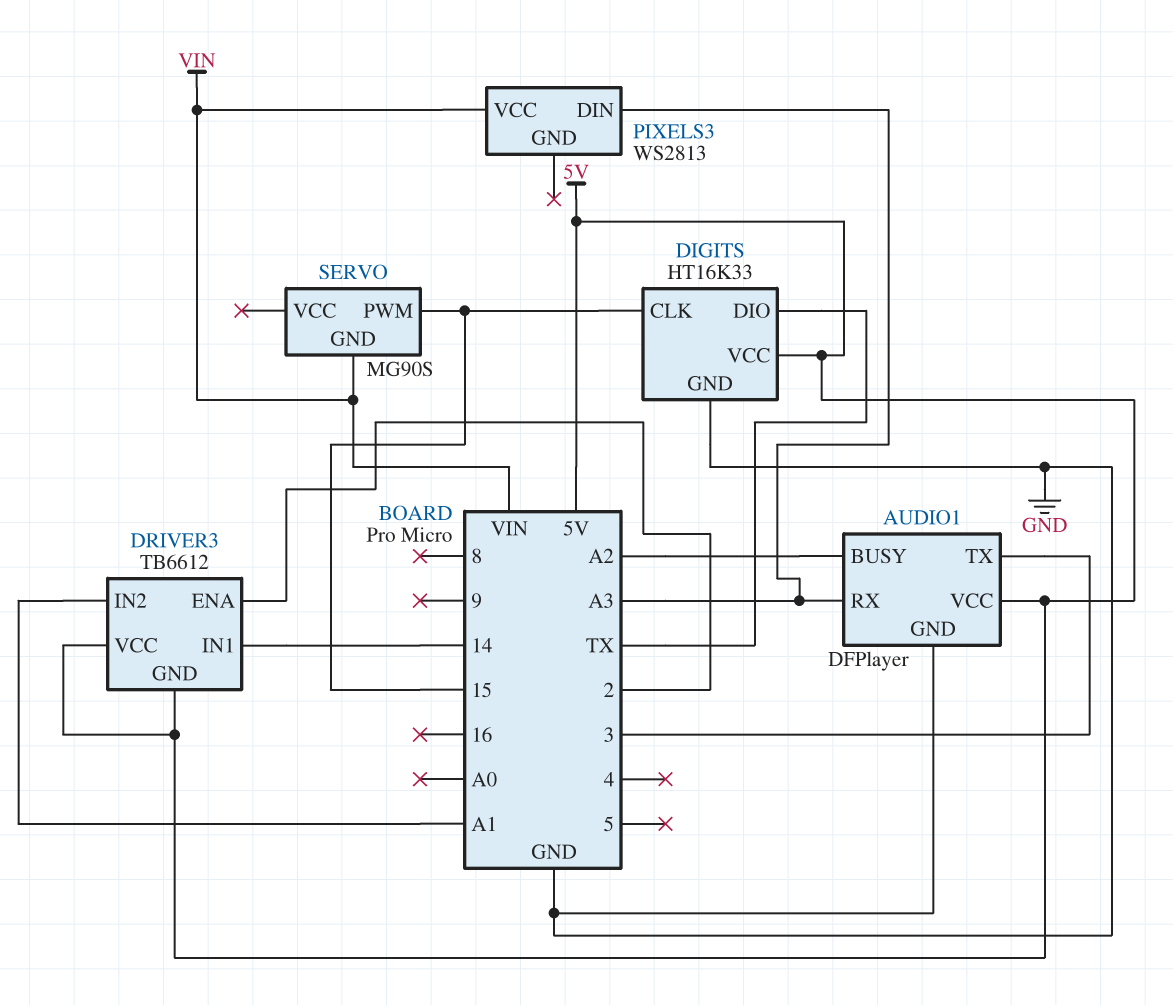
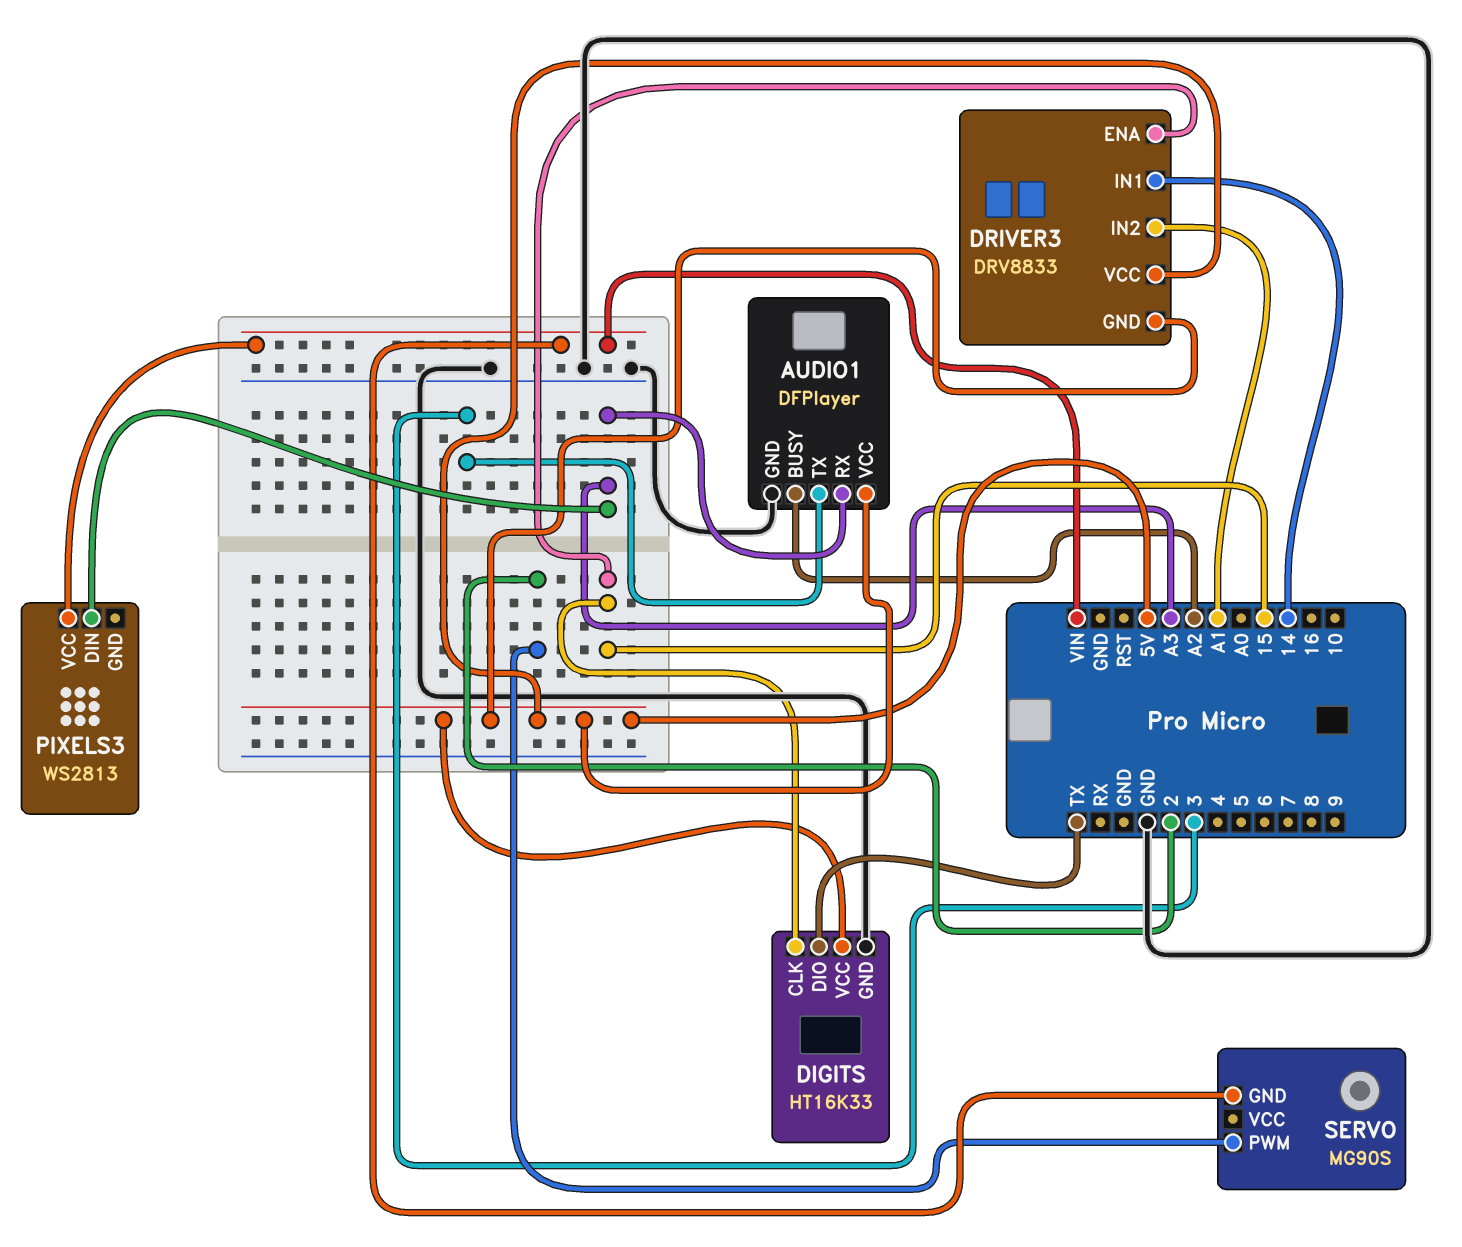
DRIVER3: TB6612 -> DRV8833
DRIVER3 pin ENA: 2 -> 15
SERVO pin PWM: 15 -> 2

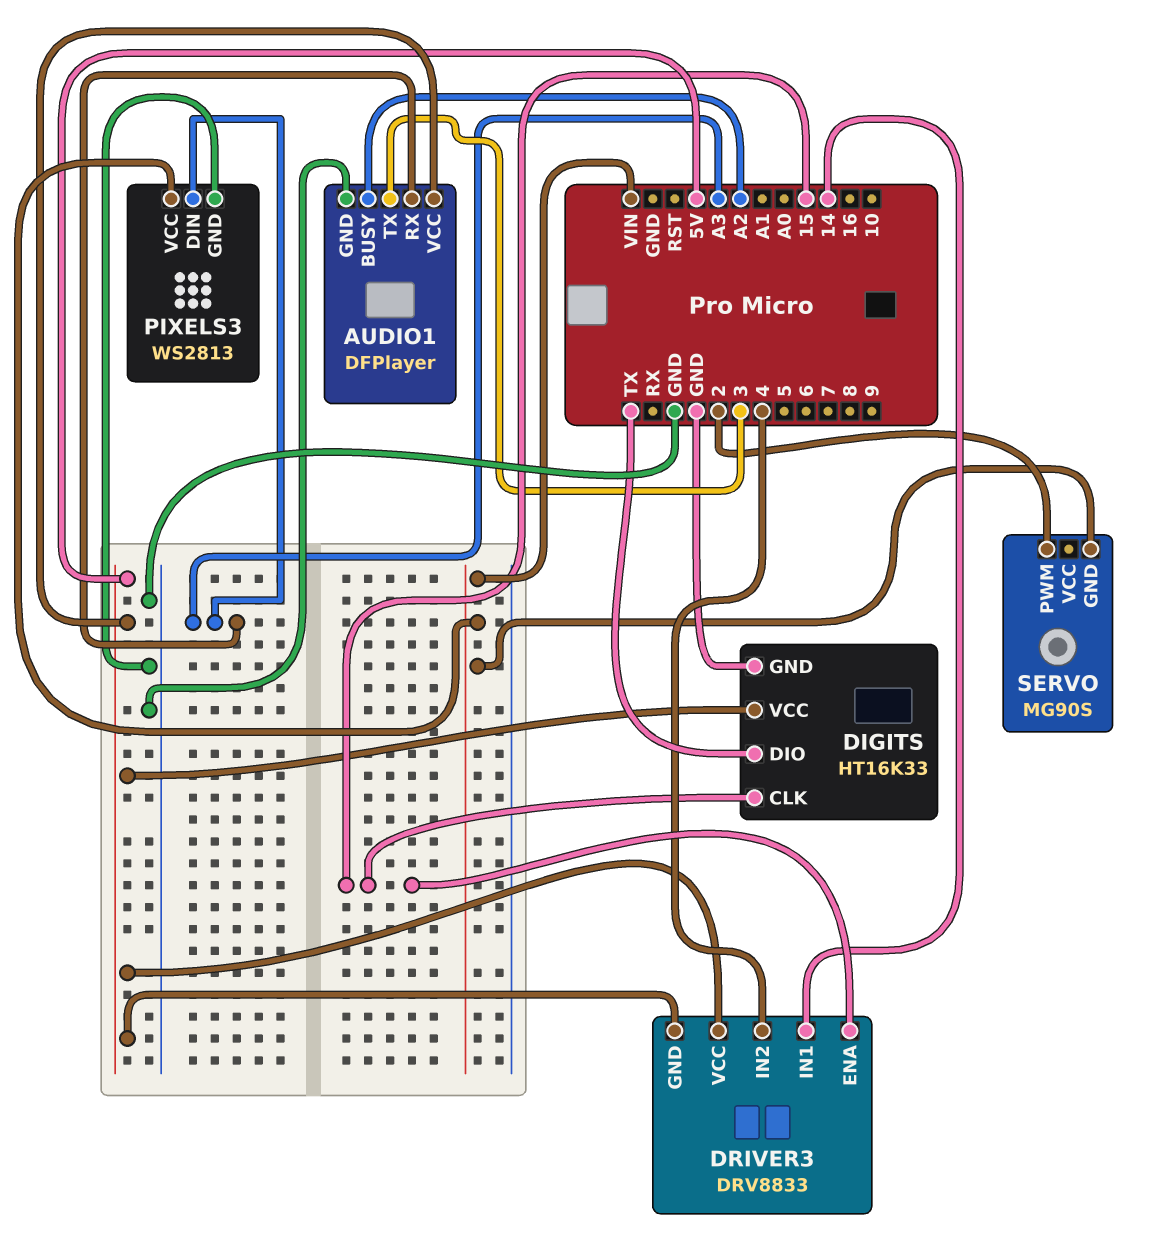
DRIVER3 pin IN2: A1 -> 4
PIXELS3 pin GND: none -> GND

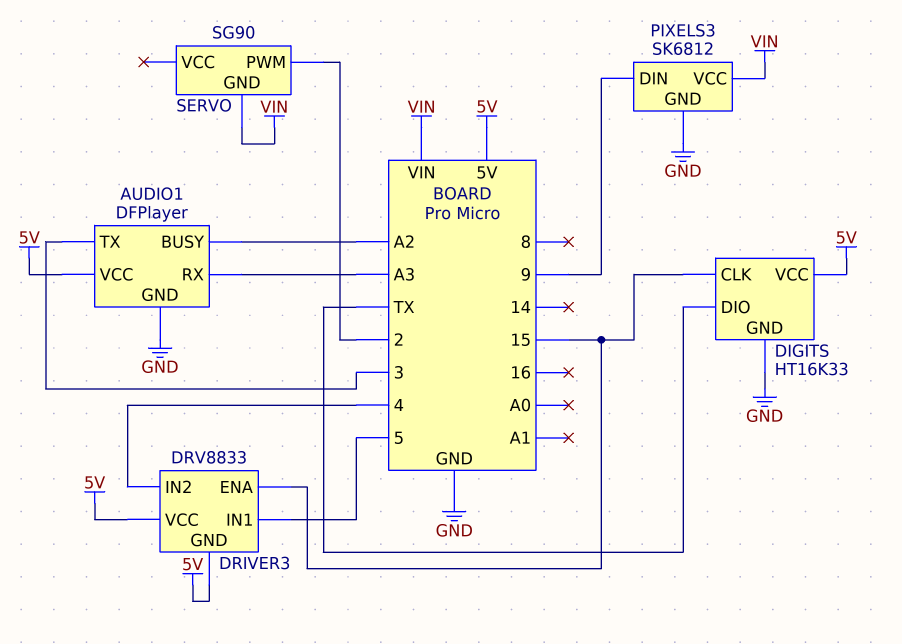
DRIVER3 pin IN1: 14 -> 5
PIXELS3: WS2813 -> SK6812
PIXELS3 pin DIN: A3 -> 9
SERVO: MG90S -> SG90

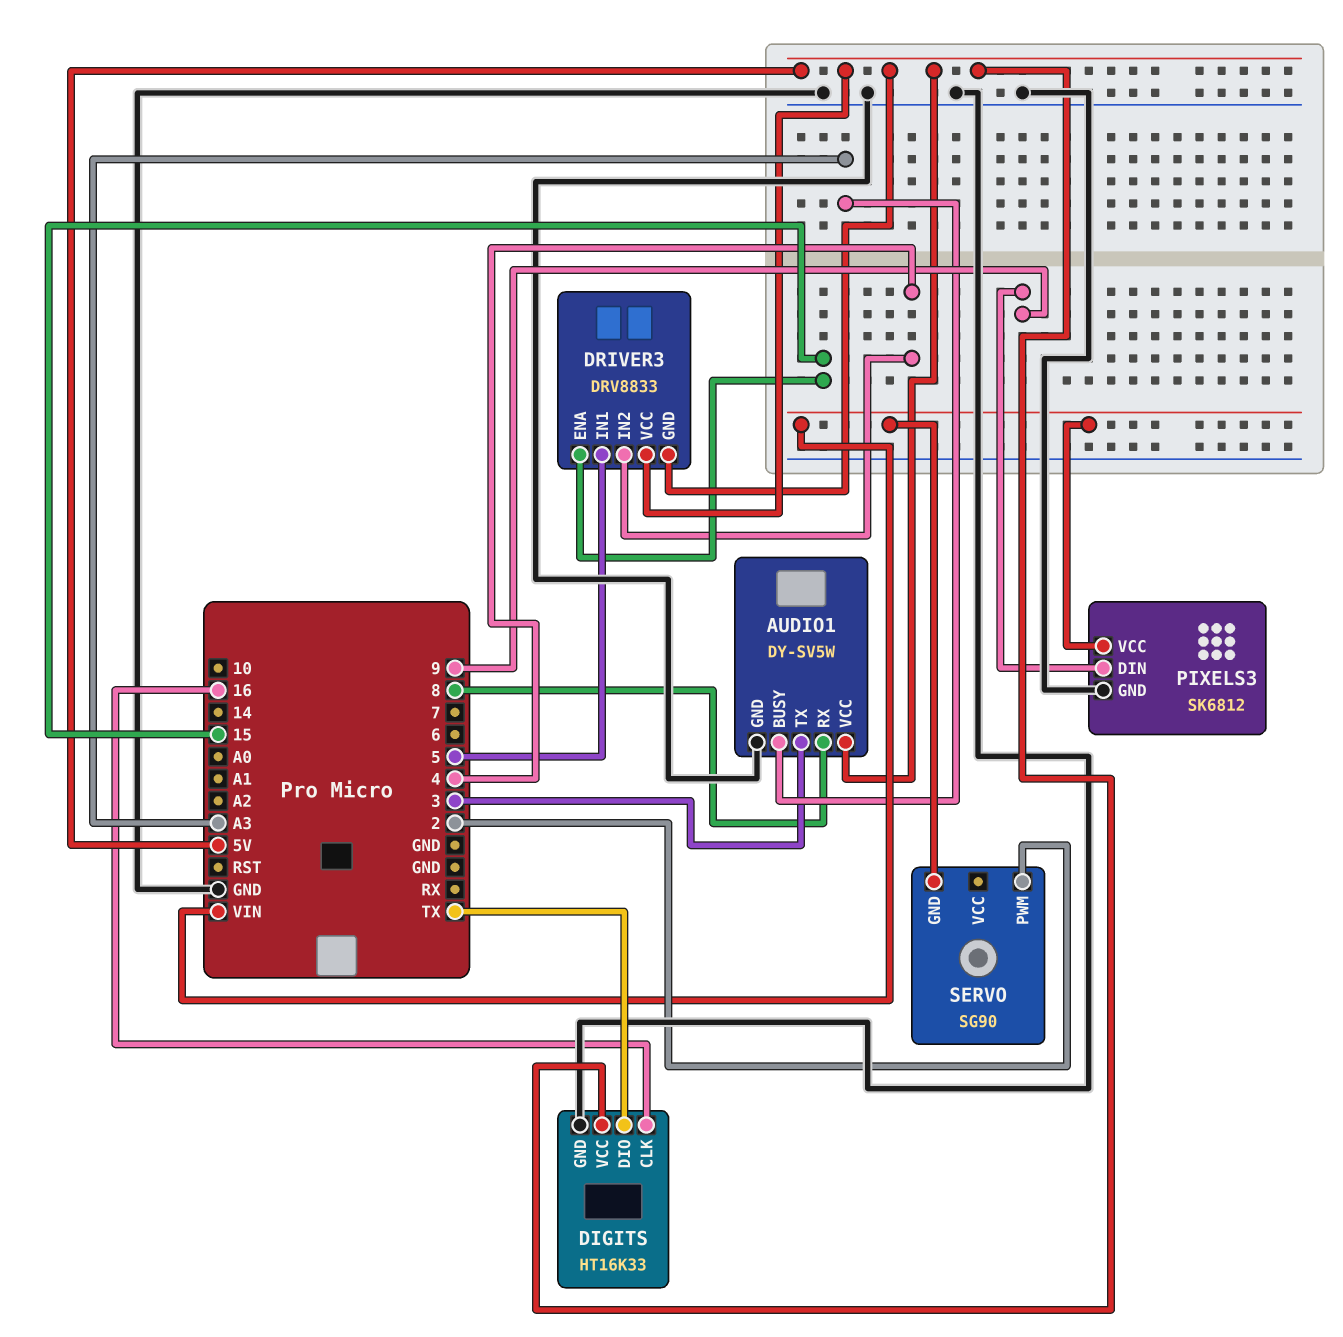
AUDIO1: DFPlayer -> DY-SV5W
AUDIO1 pin BUSY: A2 -> A3
AUDIO1 pin RX: A3 -> 8
DIGITS pin CLK: 15 -> 16

